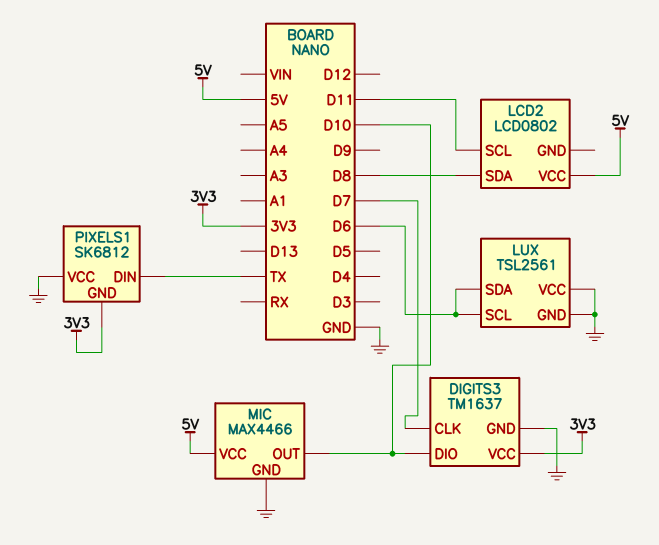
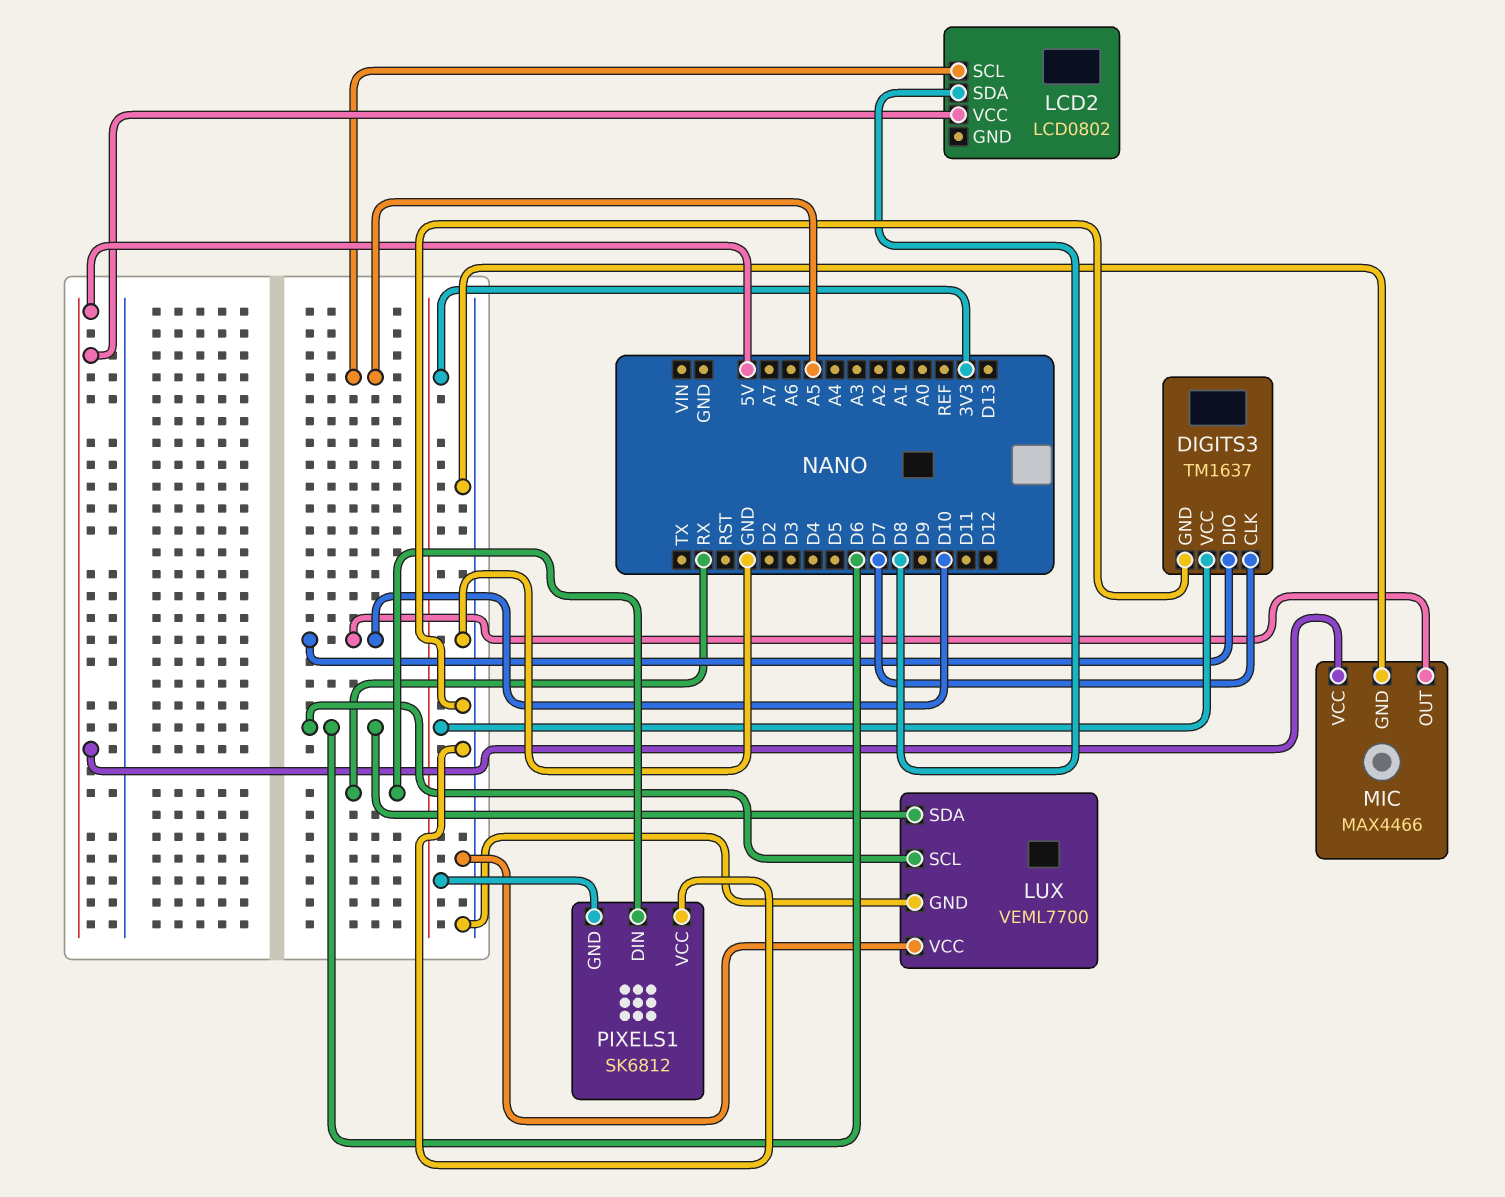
LCD2 pin SCL: D11 -> A5
LUX: TSL2561 -> VEML7700
PIXELS1 pin DIN: TX -> RX

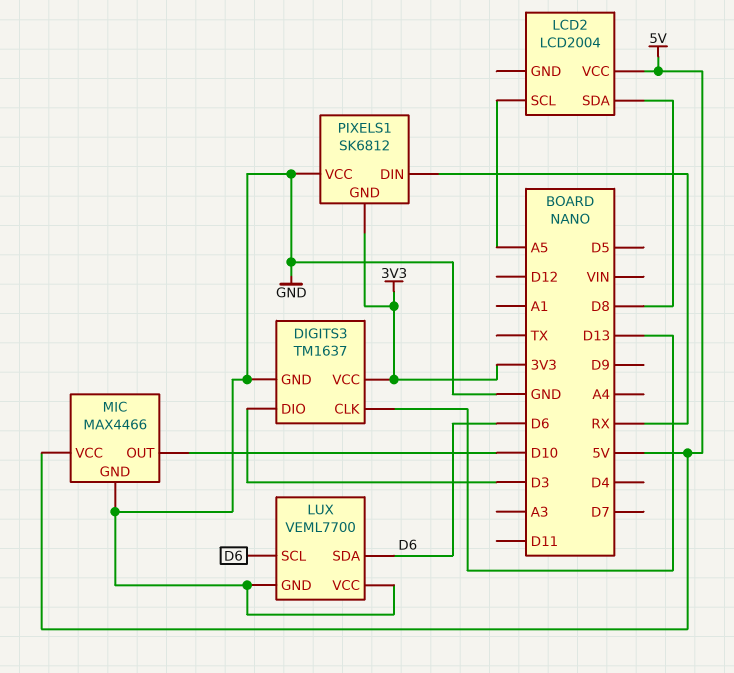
DIGITS3 pin CLK: D7 -> D13
DIGITS3 pin DIO: D10 -> D3
LCD2: LCD0802 -> LCD2004

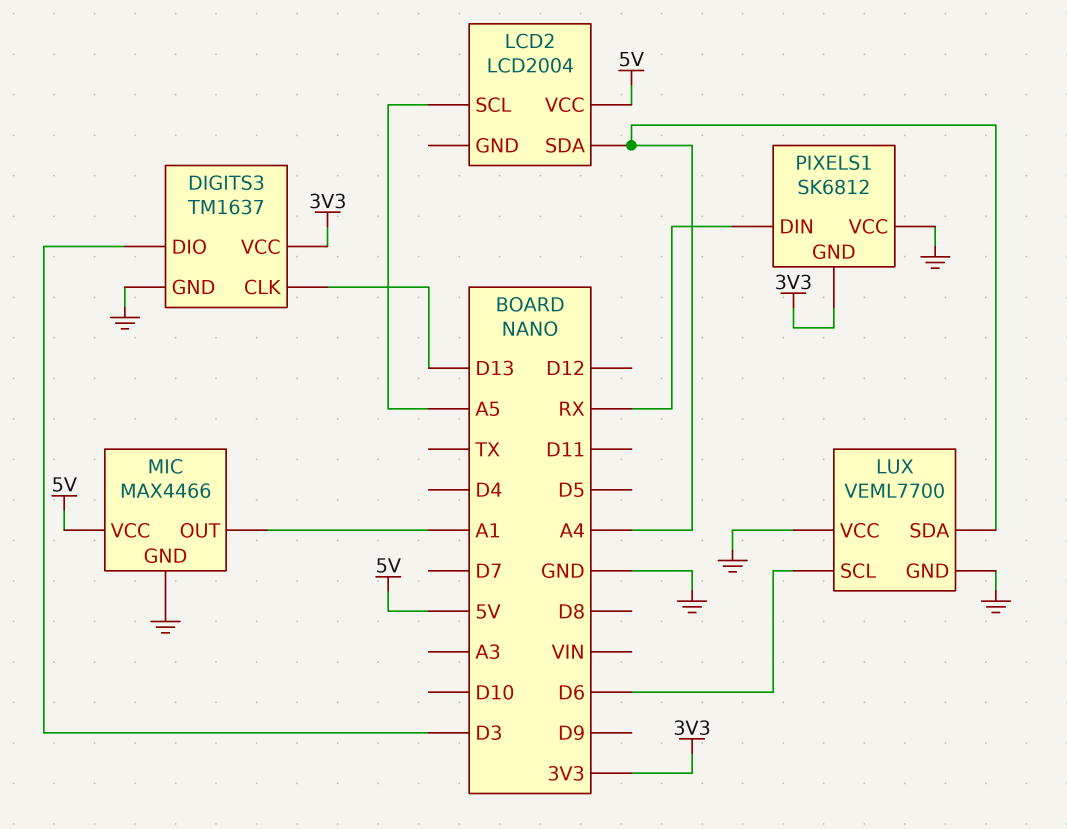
LCD2 pin SDA: D8 -> A4
LUX pin SDA: D6 -> A4
MIC pin OUT: D10 -> A1

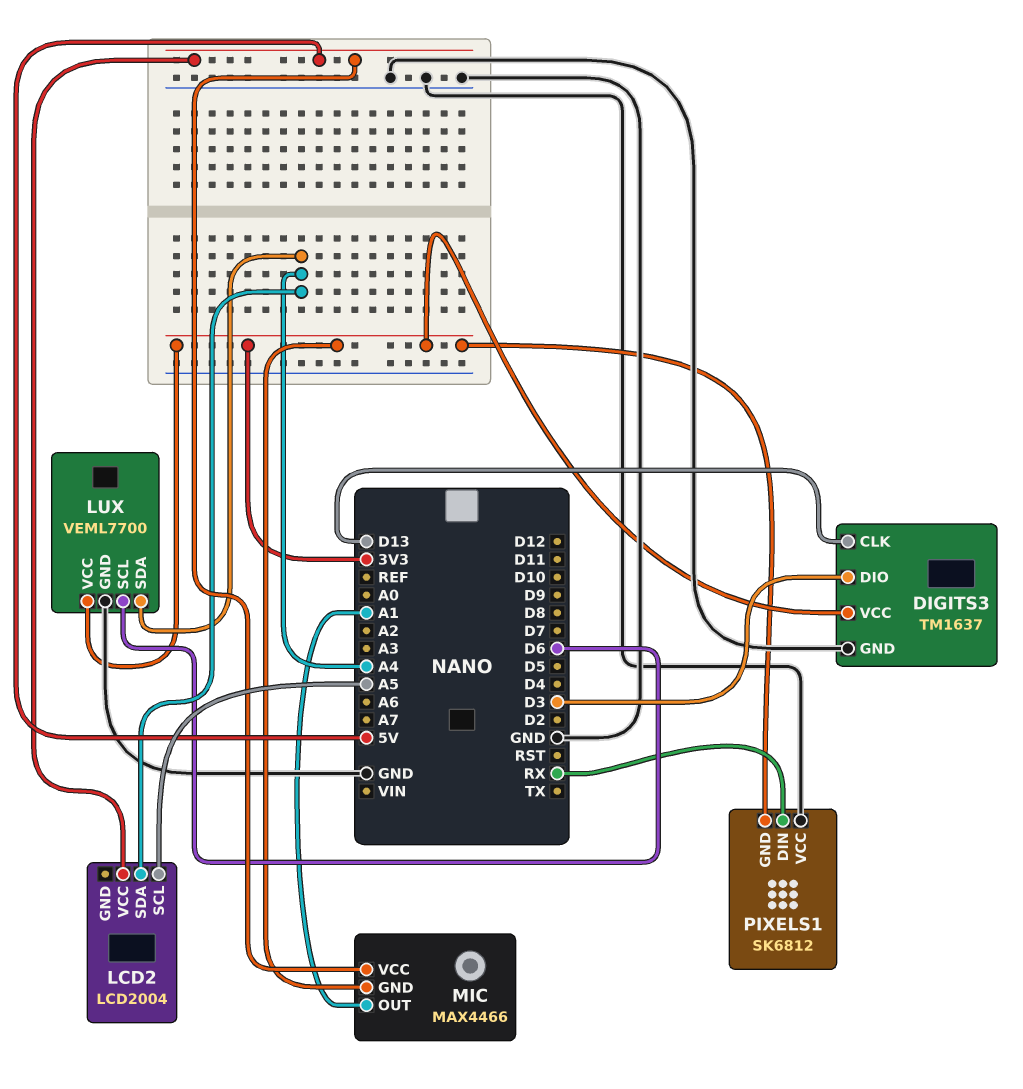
LUX pin VCC: GND -> 3V3
MIC pin GND: GND -> 3V3

